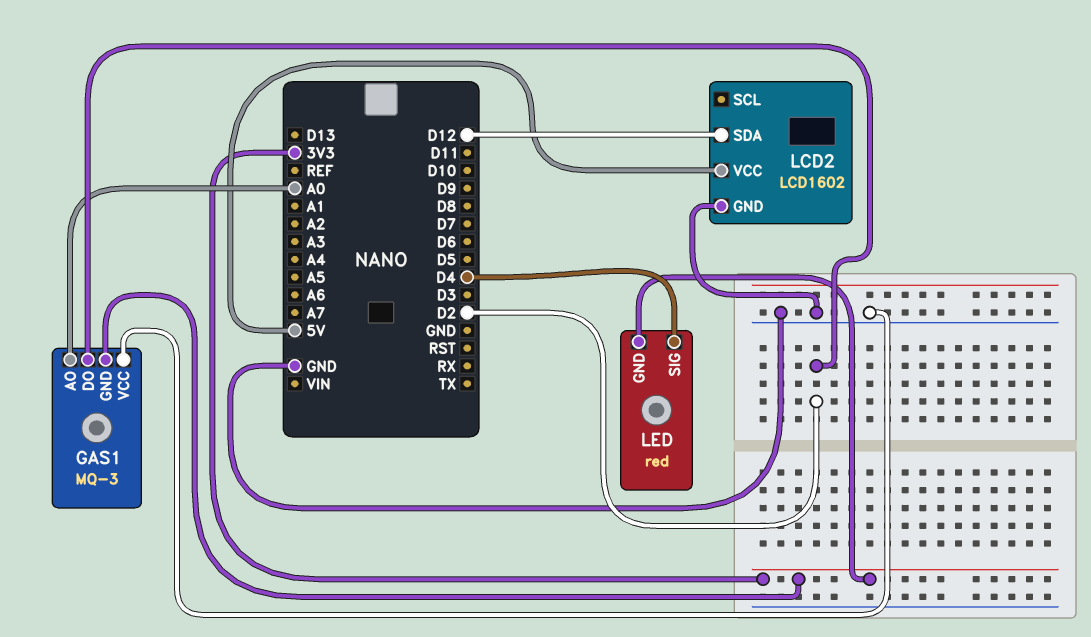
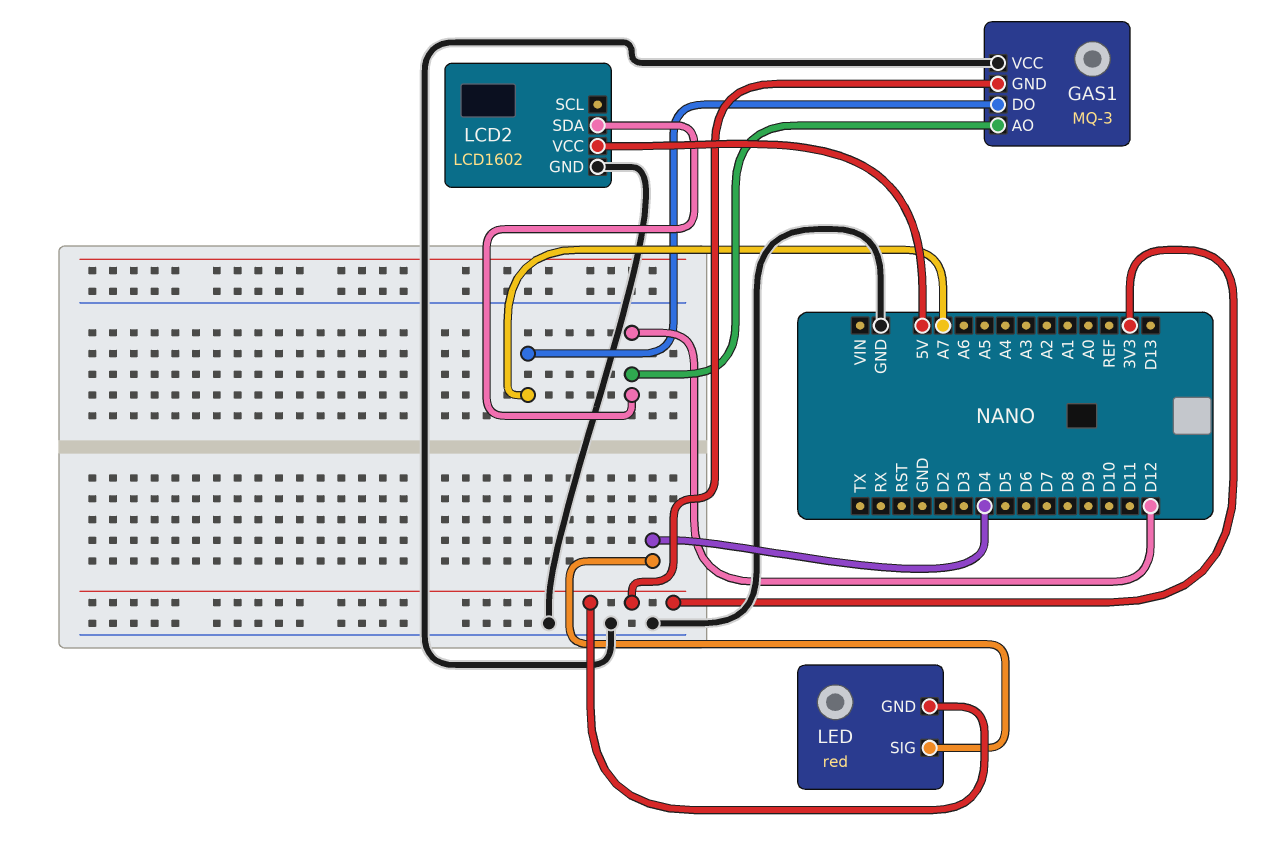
GAS1 pin AO: A0 -> D12
GAS1 pin DO: D2 -> A7

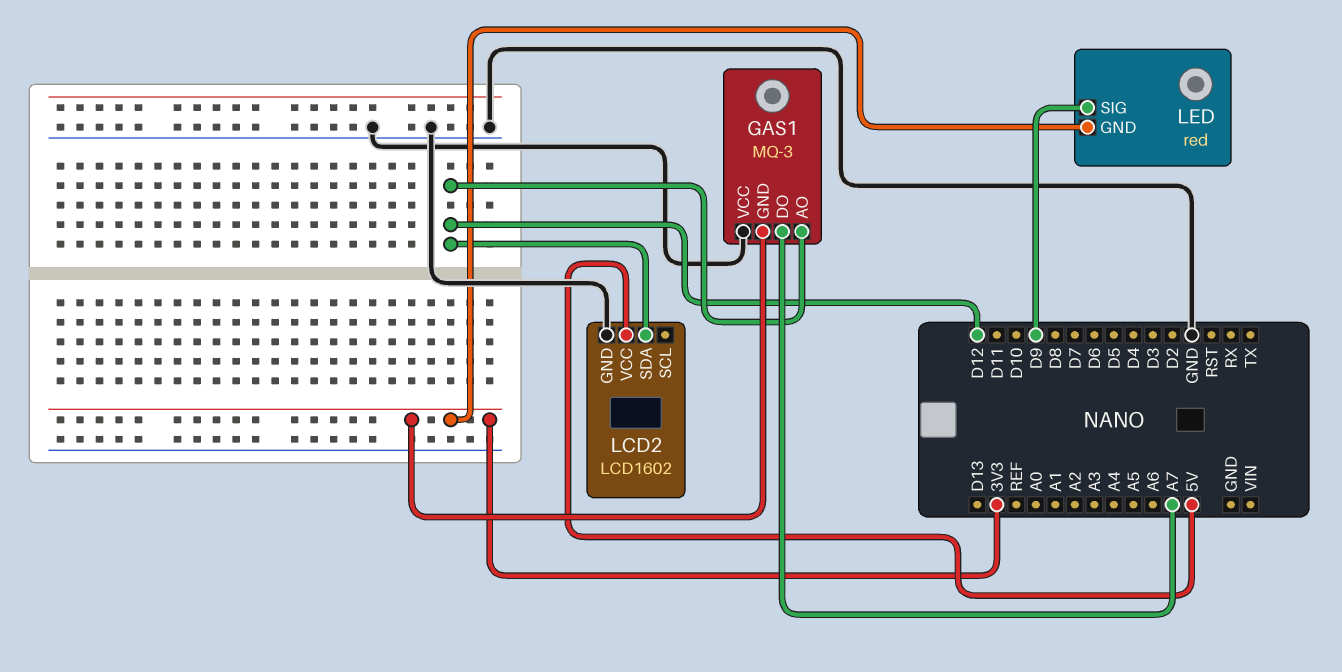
LED pin SIG: D4 -> D9

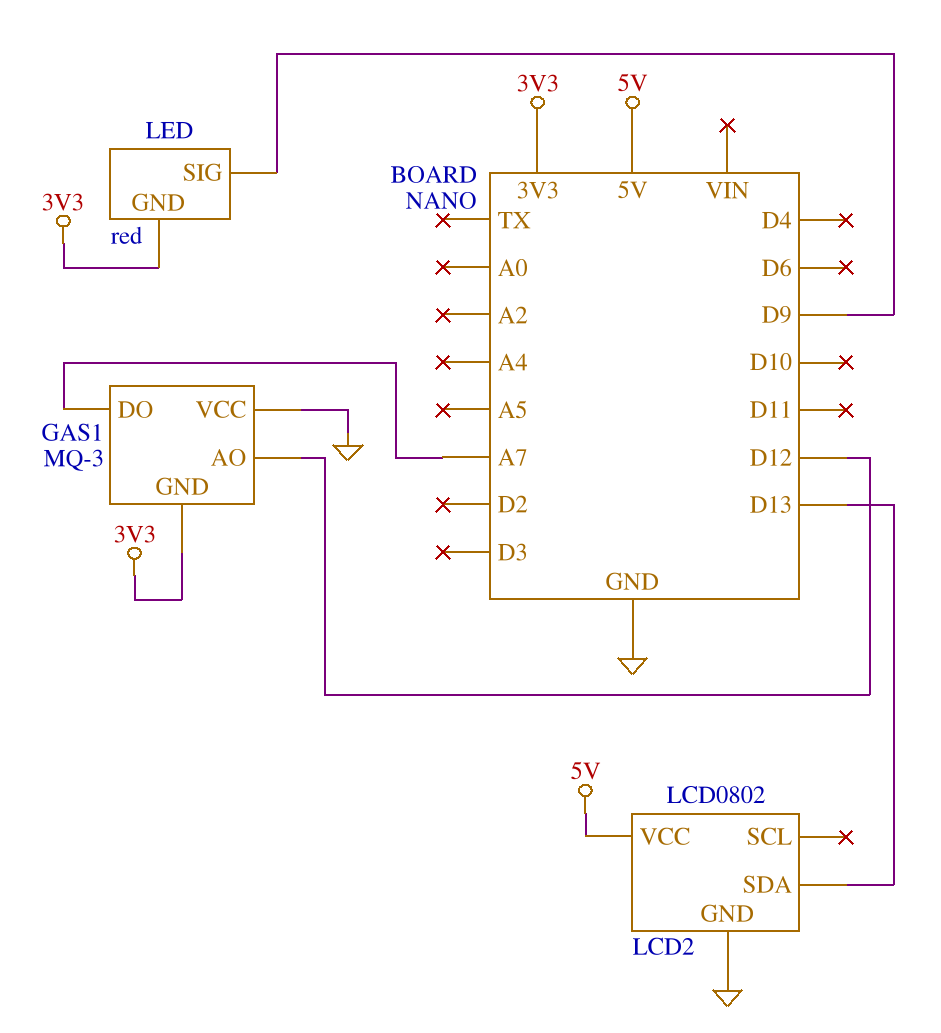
LCD2: LCD1602 -> LCD0802
LCD2 pin SDA: D12 -> D13

